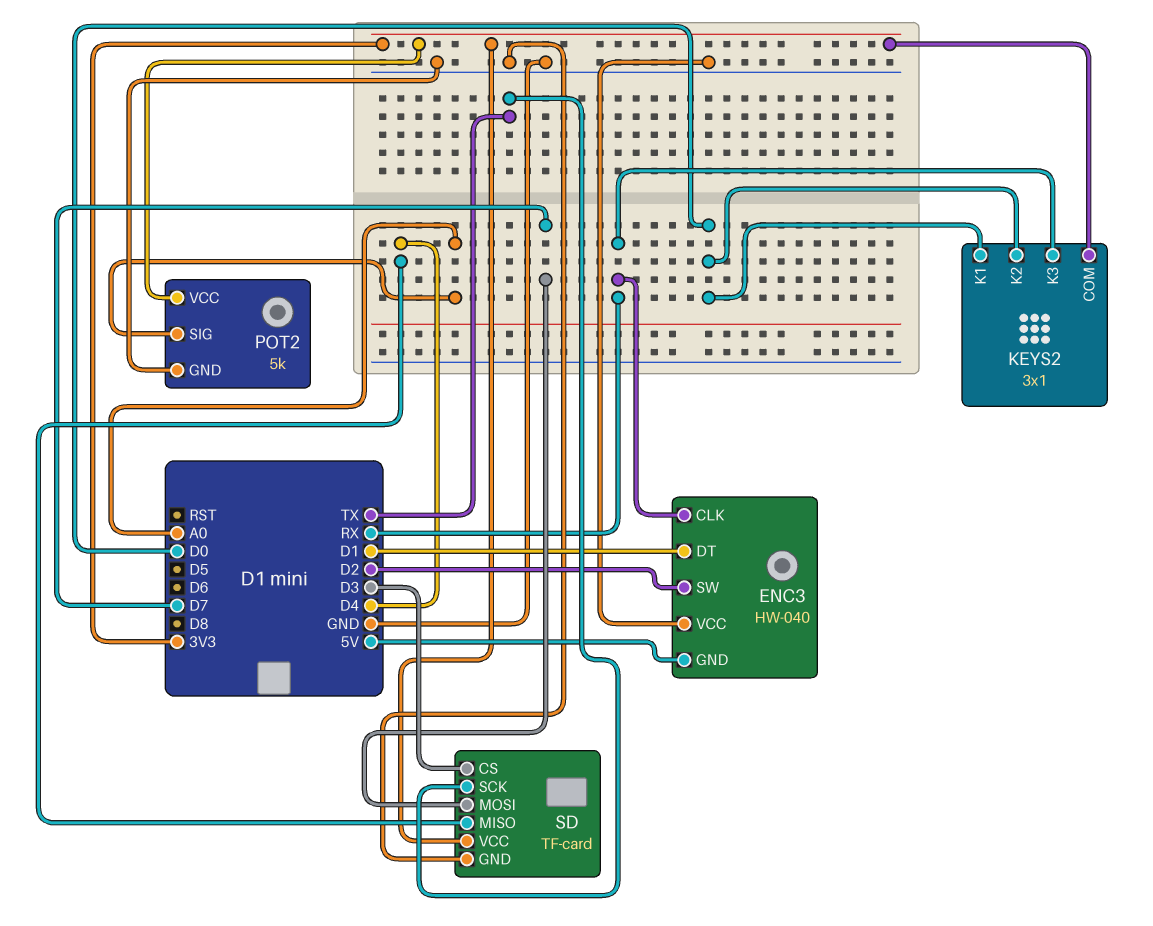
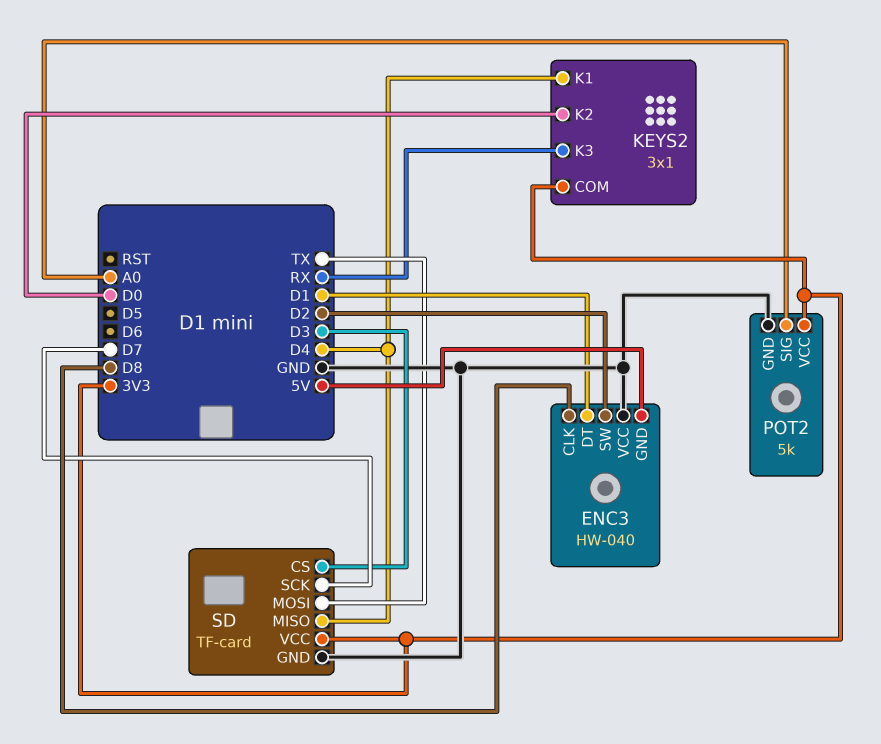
ENC3 pin CLK: RX -> D8
KEYS2 pin K1: D0 -> D4
SD pin MOSI: D7 -> TX
SD pin SCK: TX -> D7

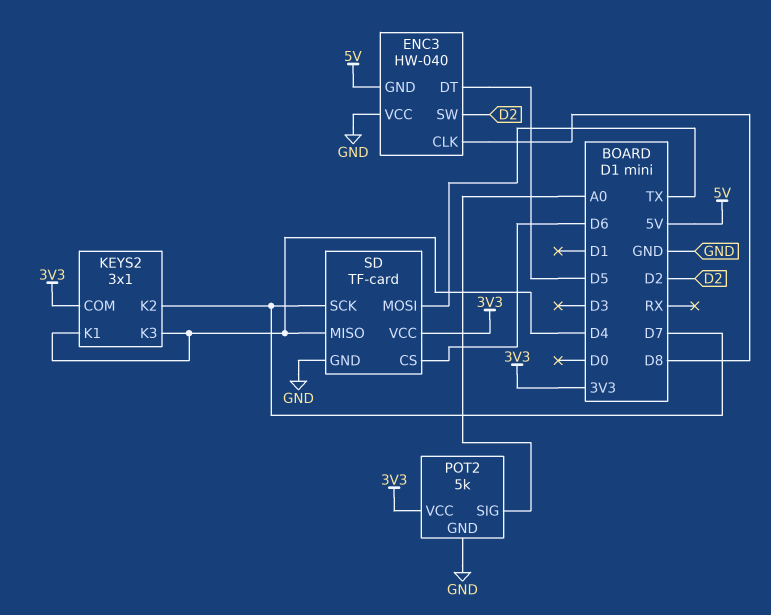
ENC3 pin DT: D1 -> D5
KEYS2 pin K2: D0 -> D7
KEYS2 pin K3: RX -> D4
SD pin CS: D3 -> D6

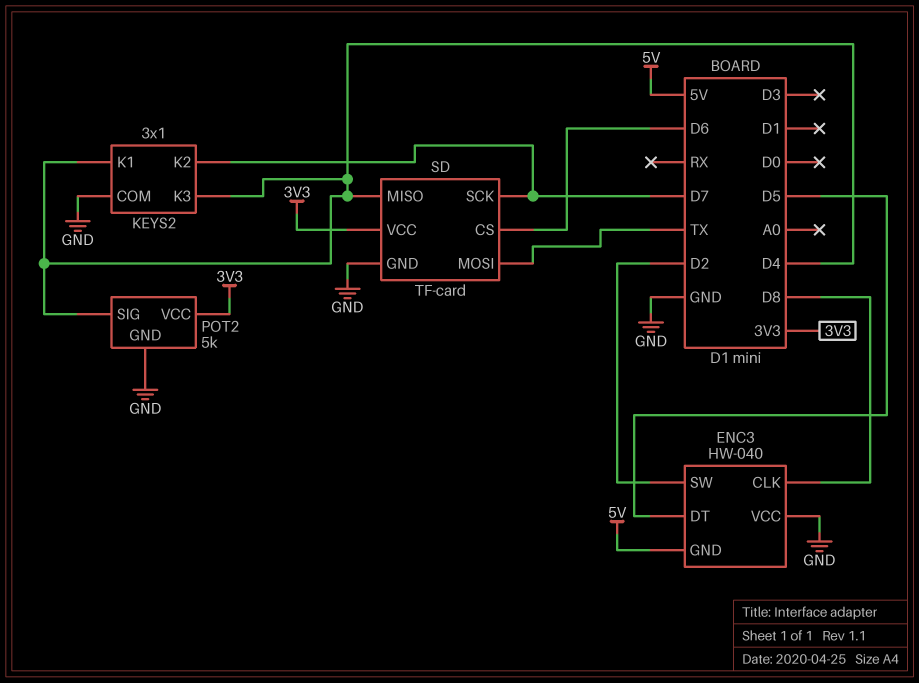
KEYS2 pin COM: 3V3 -> GND
POT2 pin SIG: A0 -> D4

